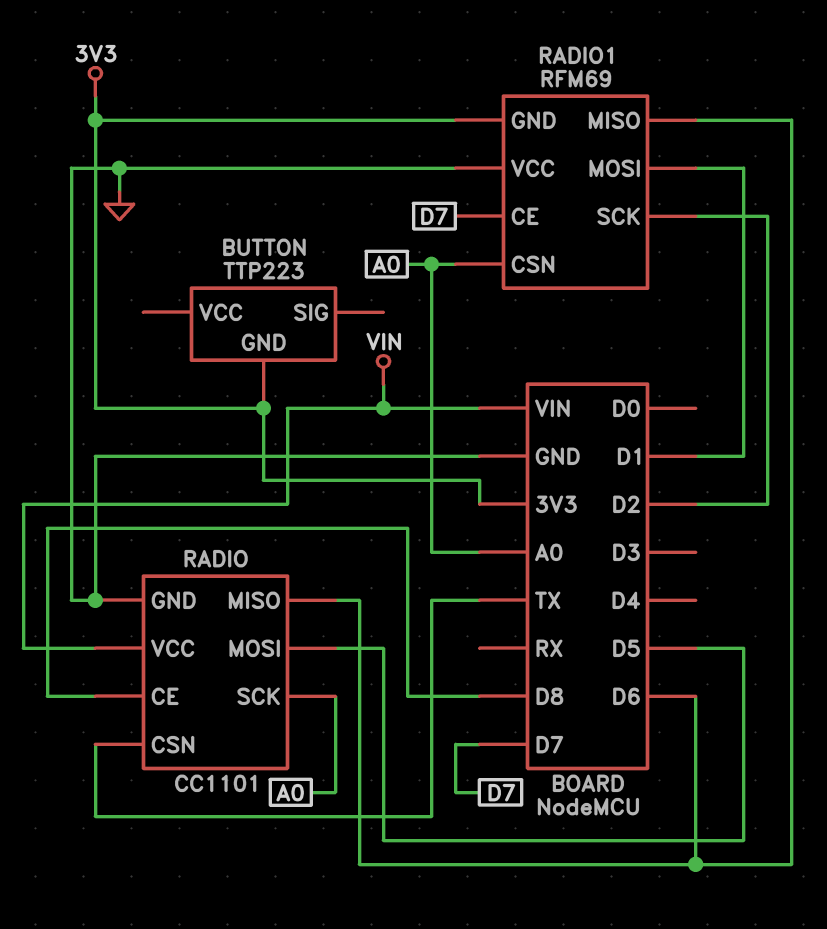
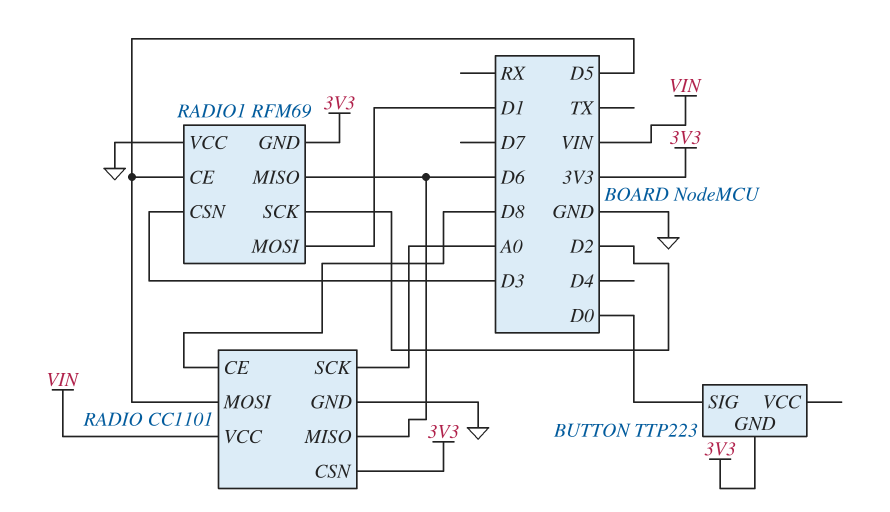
BUTTON pin SIG: none -> D0
RADIO pin CSN: TX -> 3V3
RADIO1 pin CE: D7 -> D5
RADIO1 pin CSN: A0 -> D3

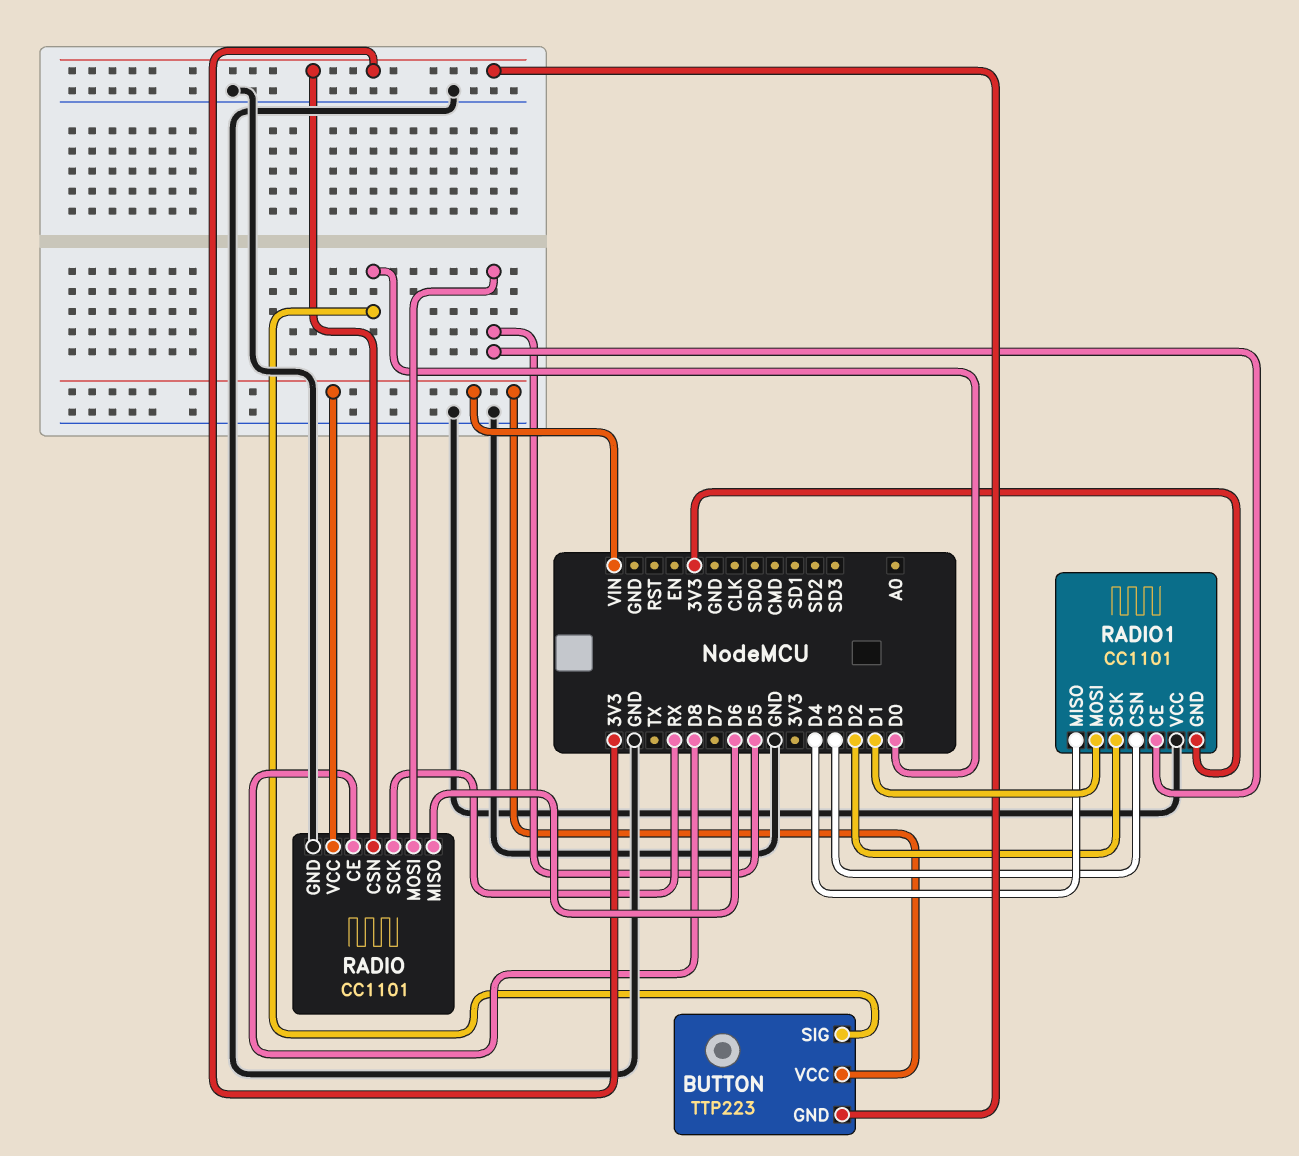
BUTTON pin VCC: none -> VIN
RADIO pin SCK: A0 -> RX
RADIO1: RFM69 -> CC1101
RADIO1 pin MISO: D6 -> D4

